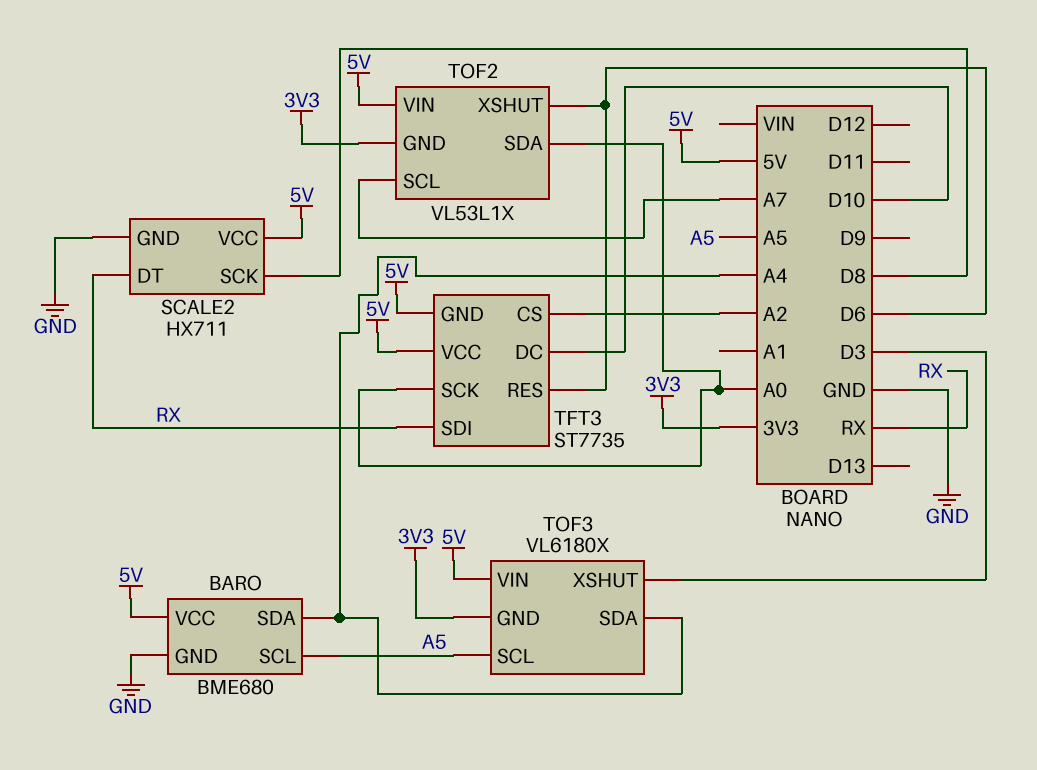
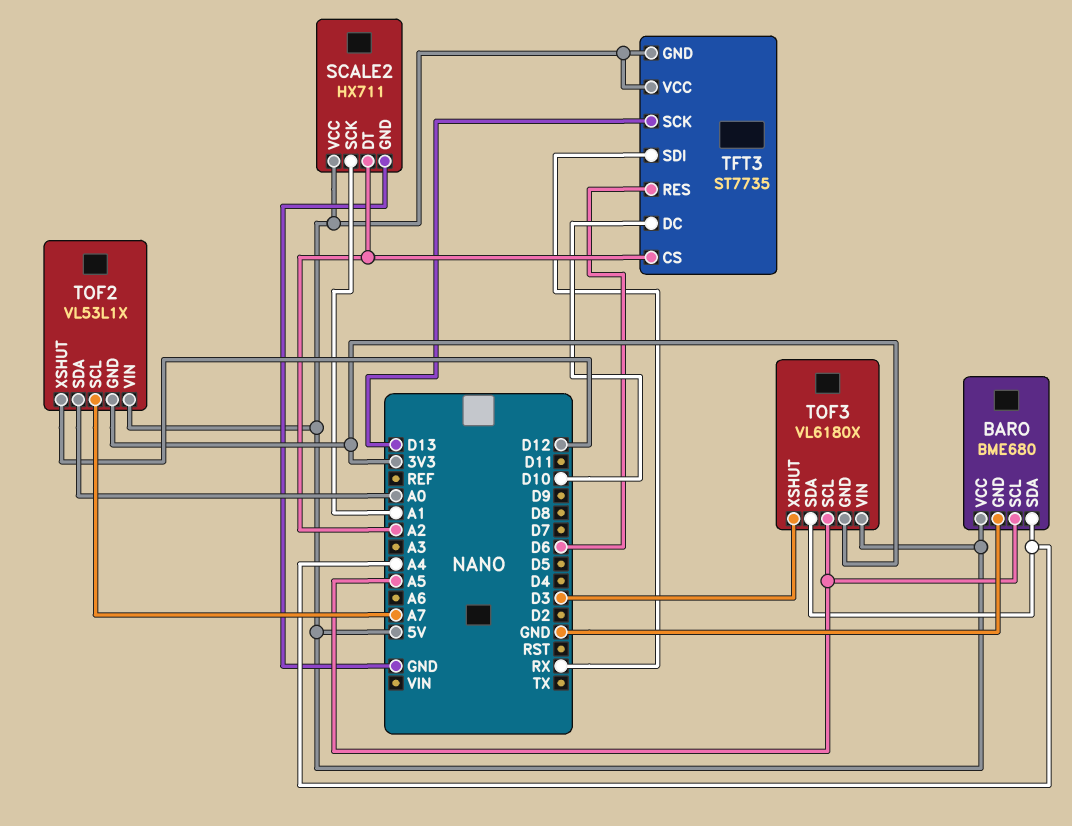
SCALE2 pin DT: RX -> A2
SCALE2 pin SCK: D8 -> A1
TFT3 pin SCK: A0 -> D13
TOF2 pin XSHUT: D6 -> D12

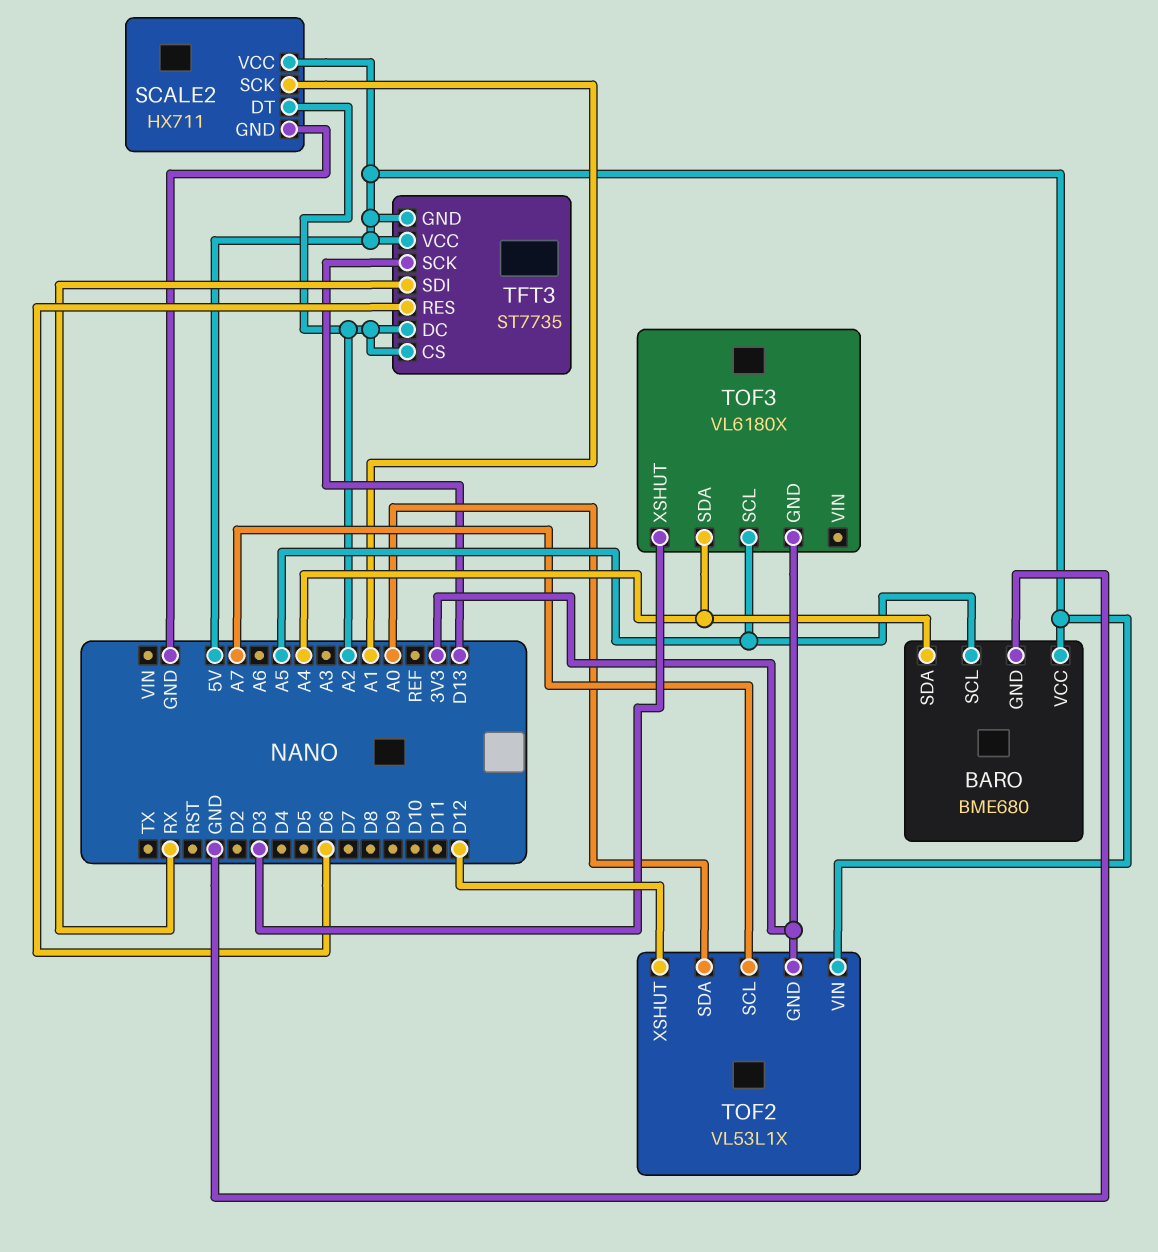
TFT3 pin DC: D10 -> A2
TOF3 pin VIN: 5V -> none

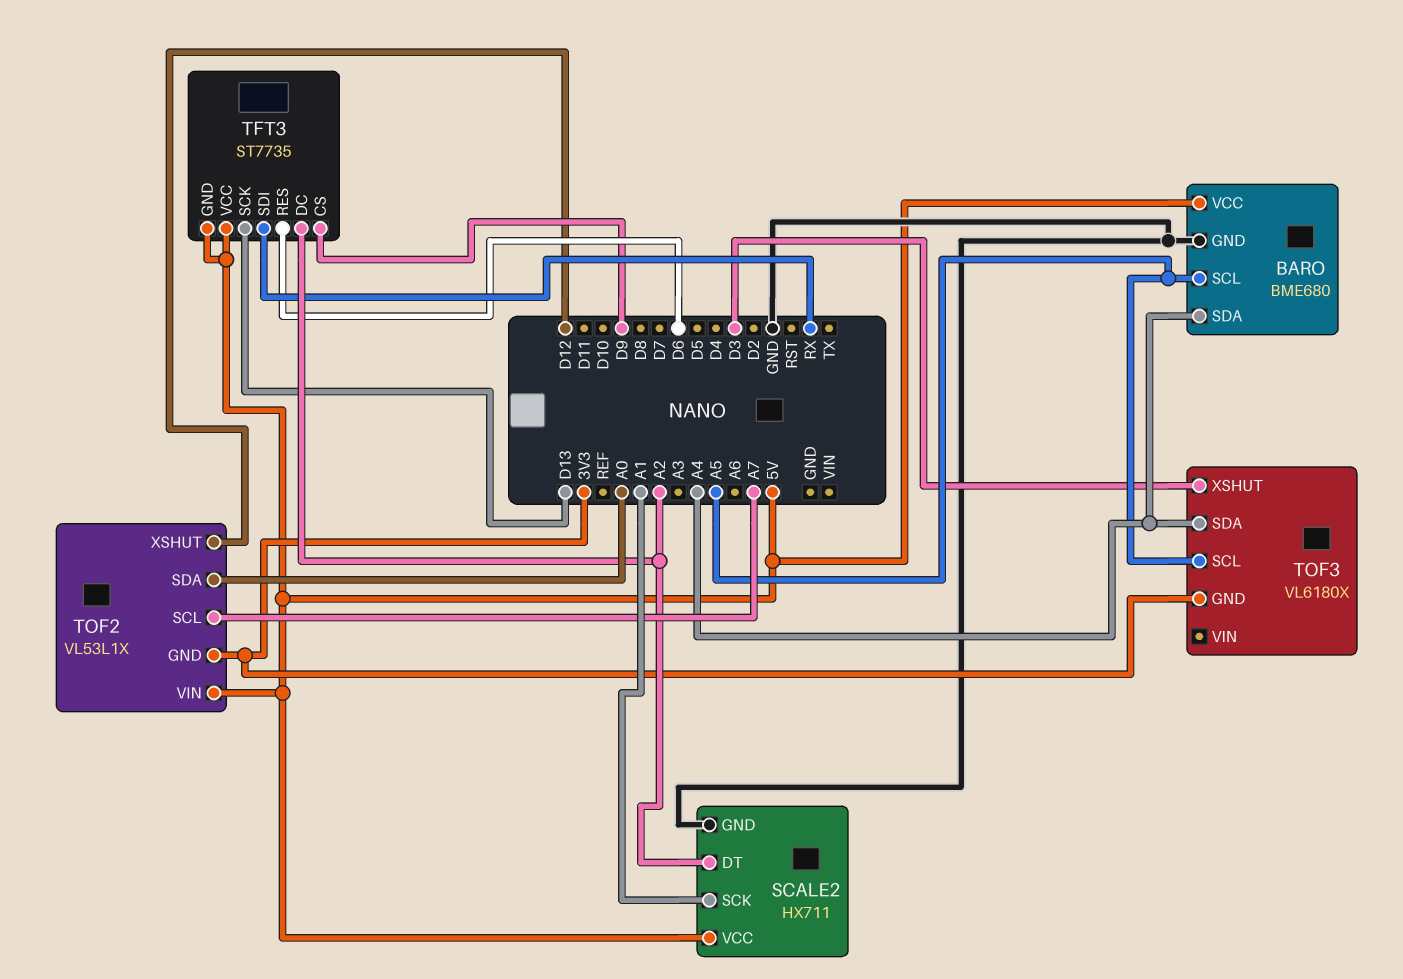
TFT3 pin CS: A2 -> D9

